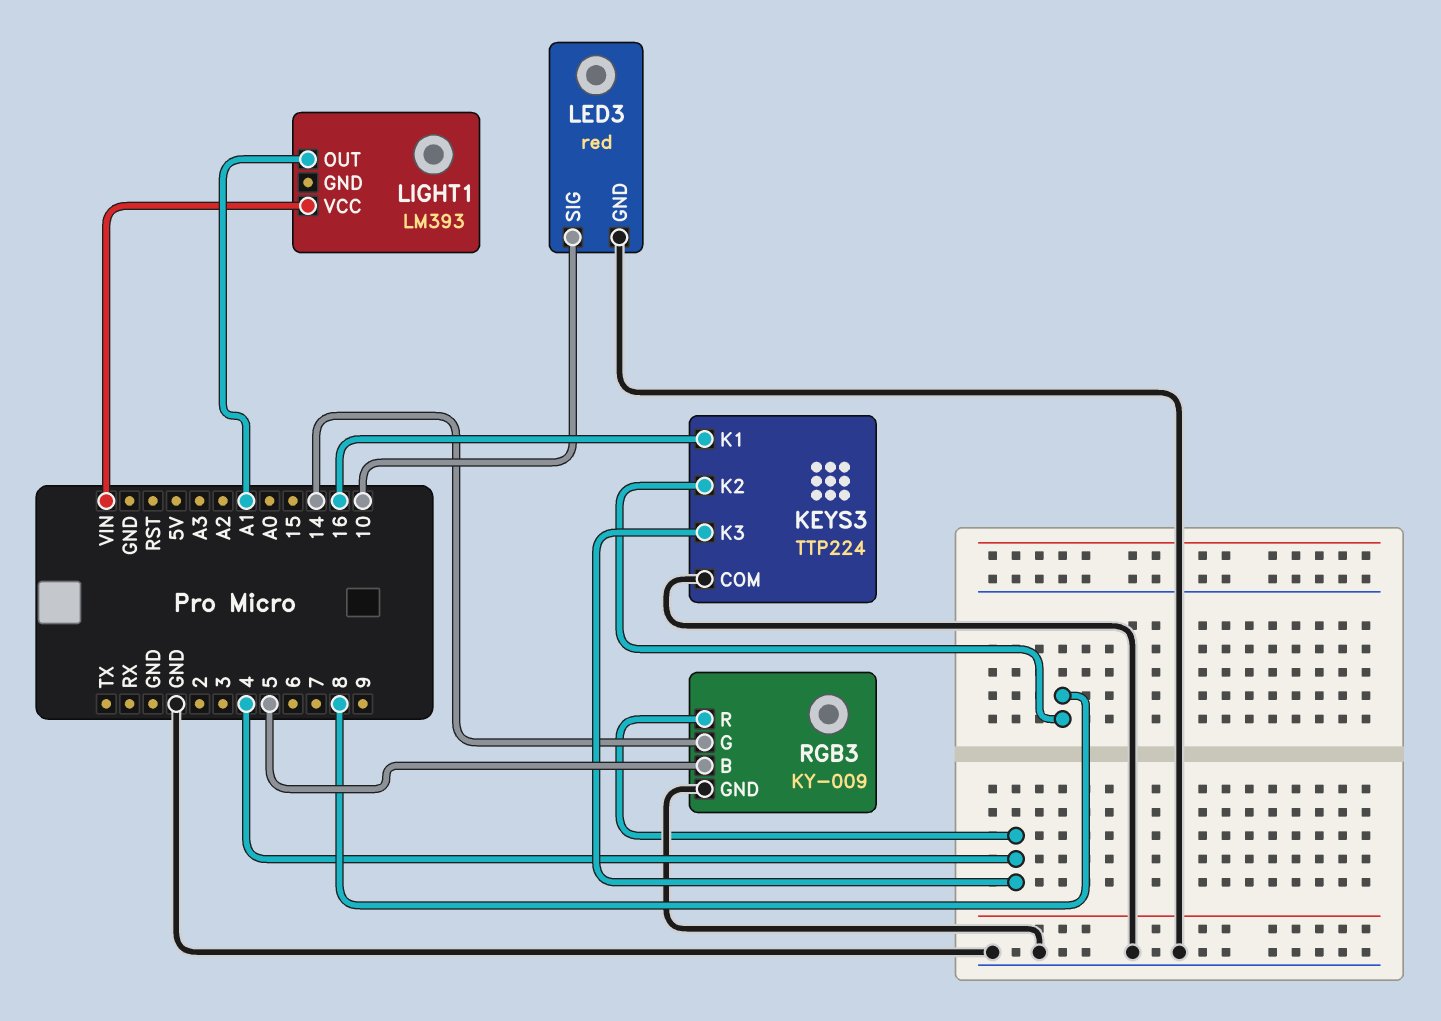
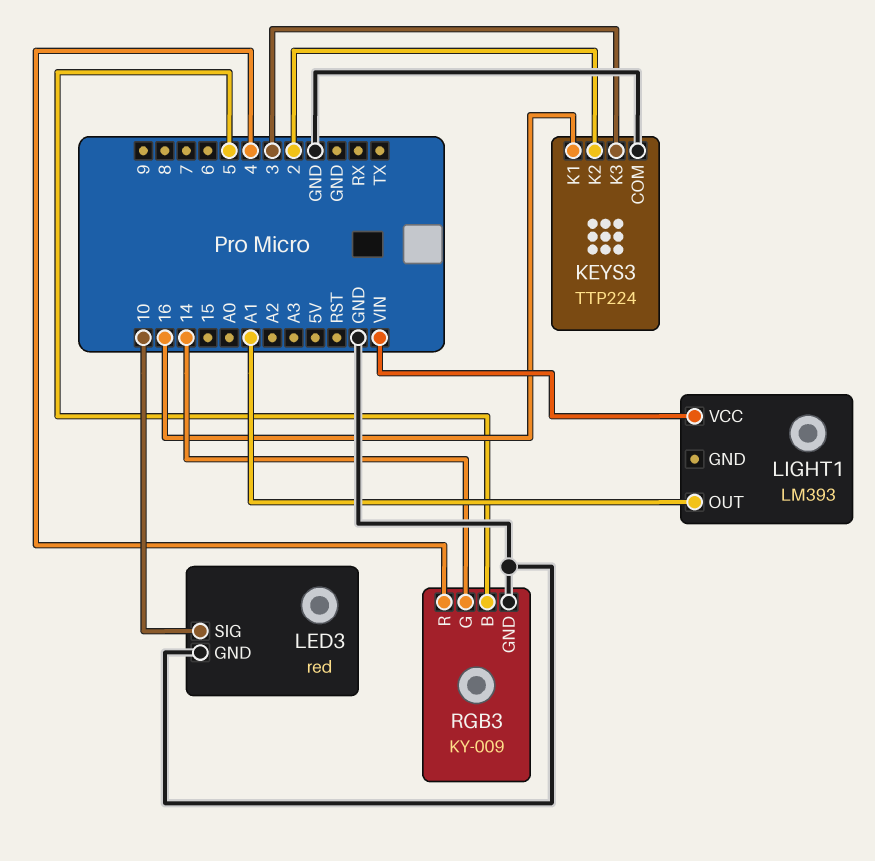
KEYS3 pin K2: 8 -> 2
KEYS3 pin K3: 4 -> 3

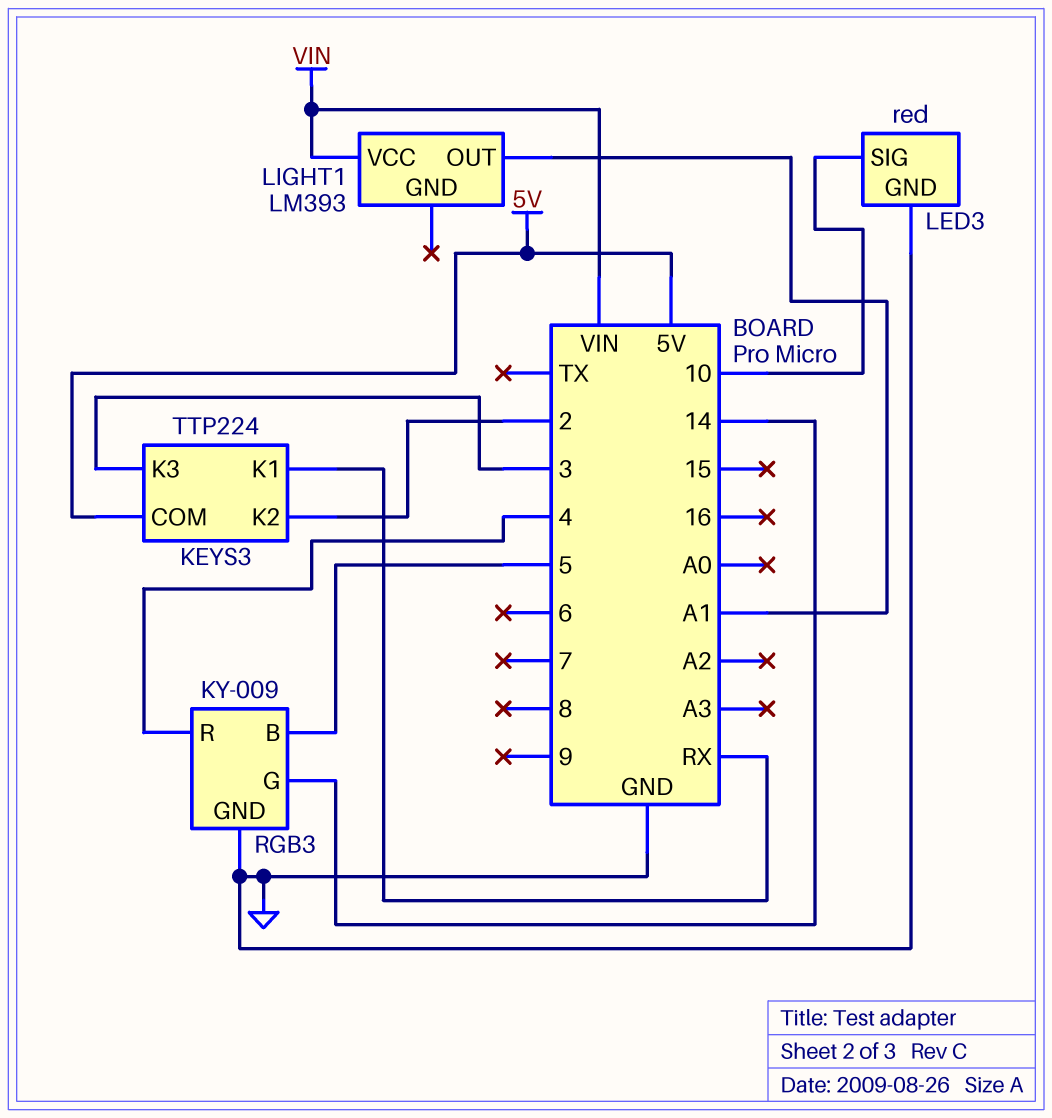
KEYS3 pin COM: GND -> 5V
KEYS3 pin K1: 16 -> RX

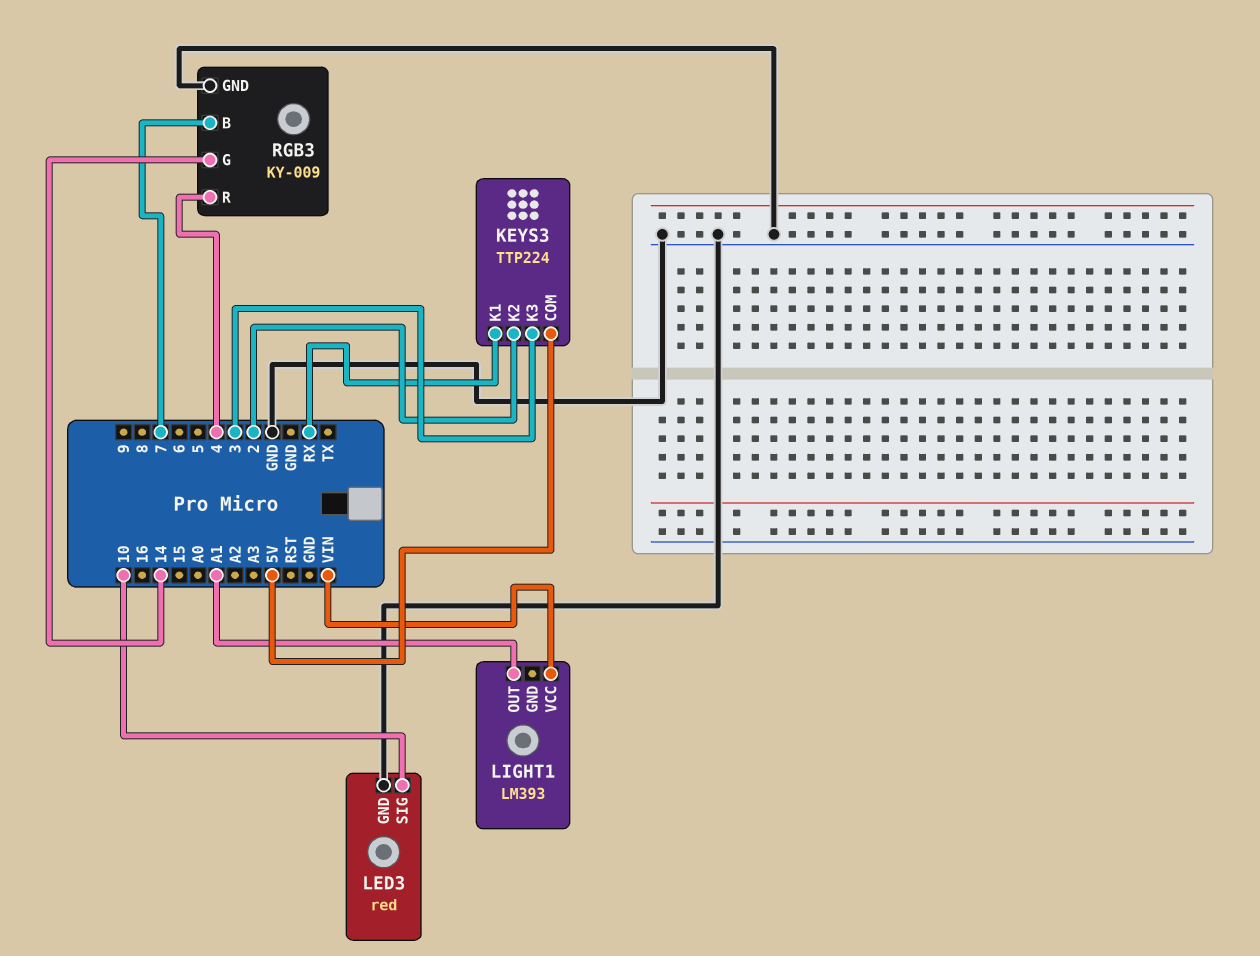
RGB3 pin B: 5 -> 7

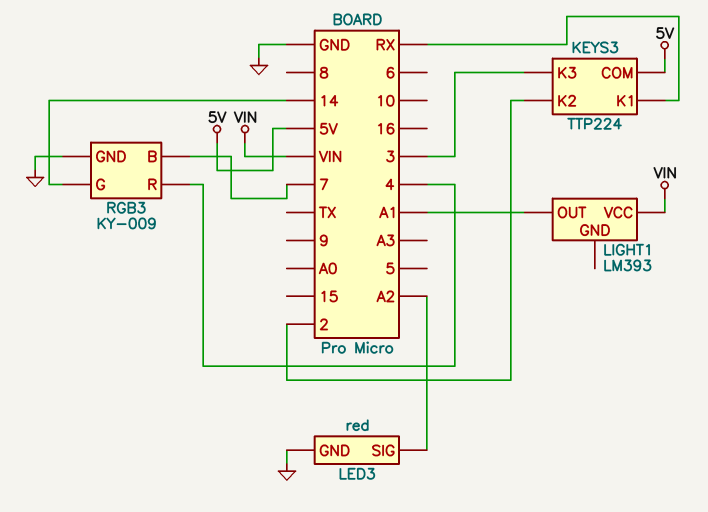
LED3 pin SIG: 10 -> A2

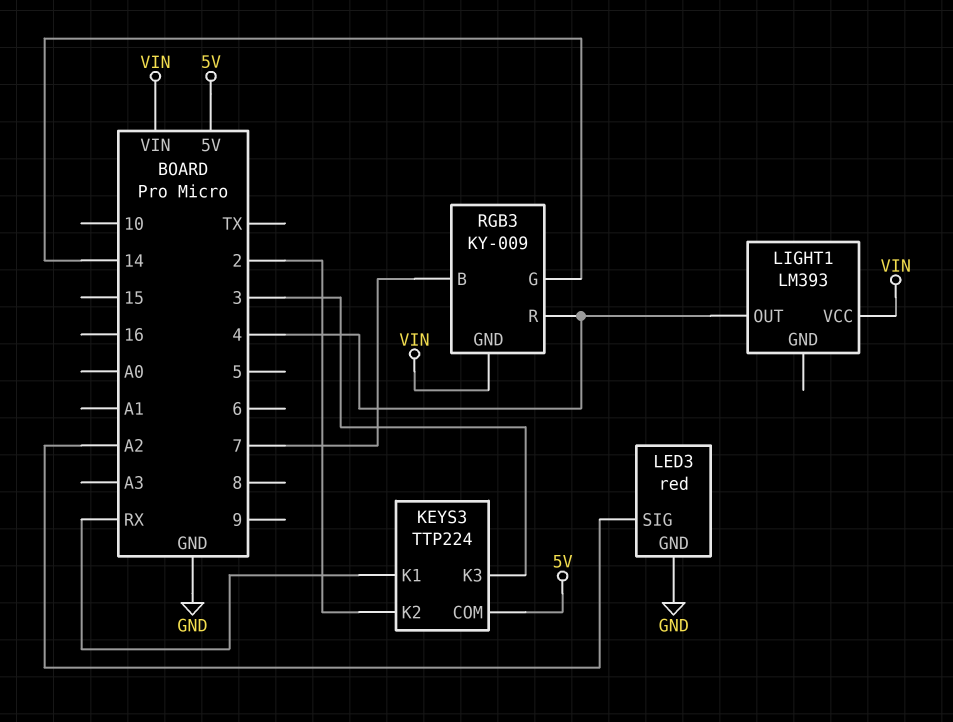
LIGHT1 pin OUT: A1 -> 4
RGB3 pin GND: GND -> VIN

